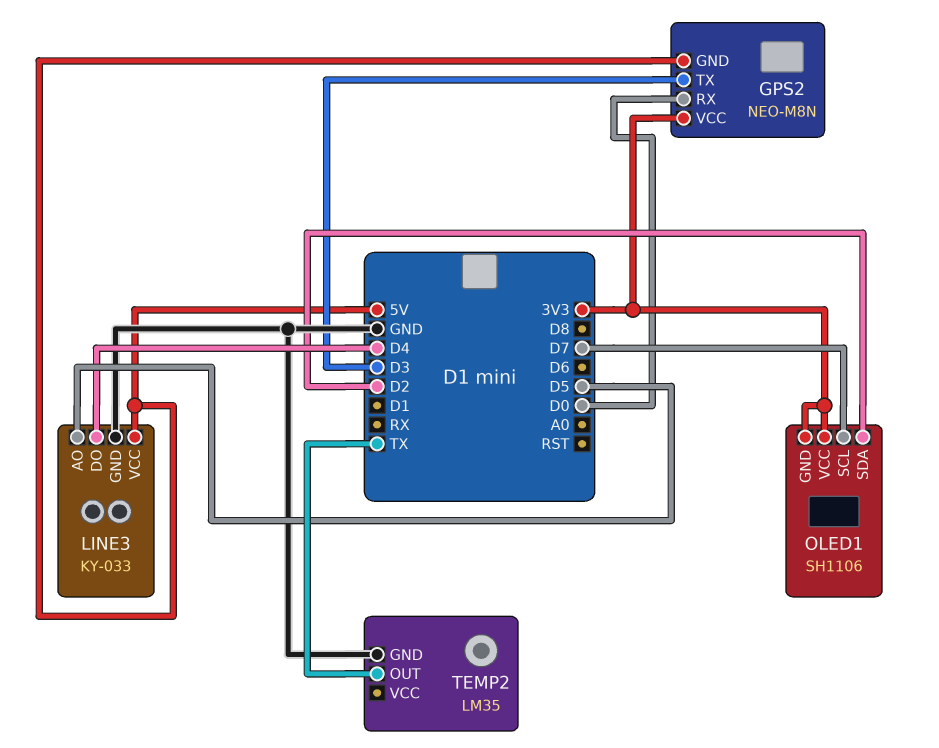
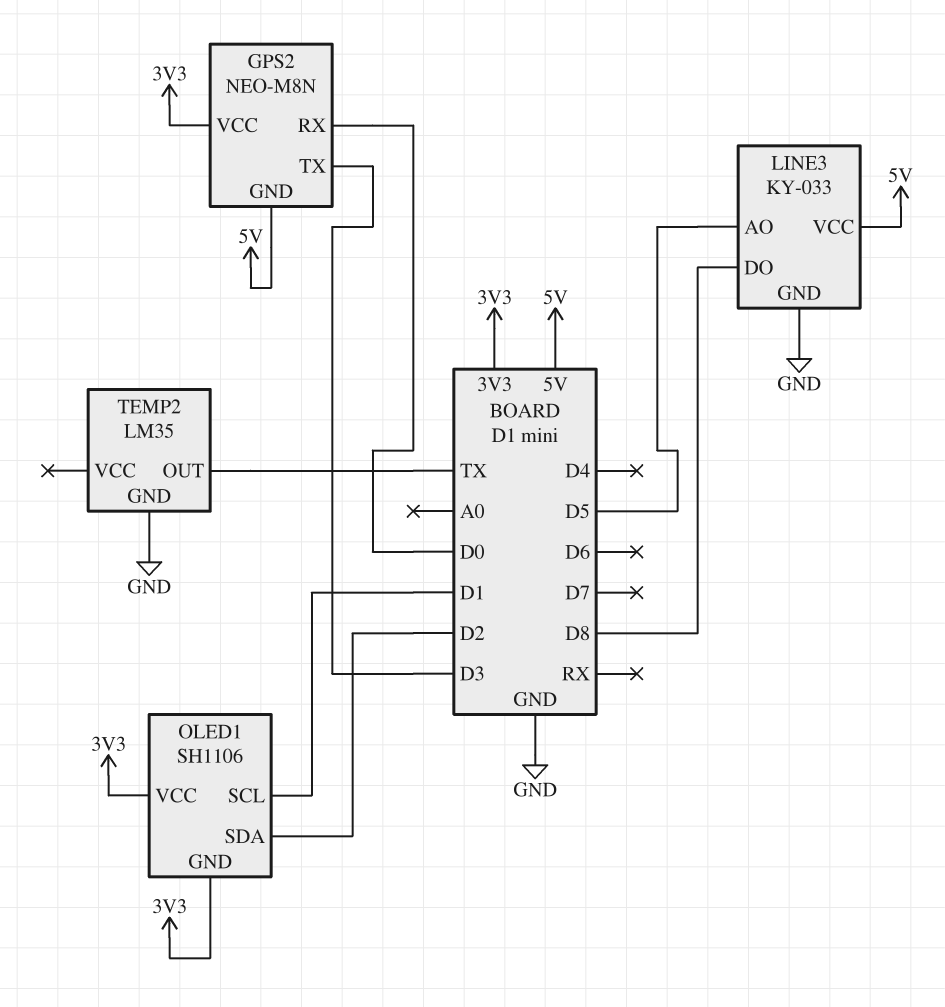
LINE3 pin DO: D4 -> D8
OLED1 pin SCL: D7 -> D1

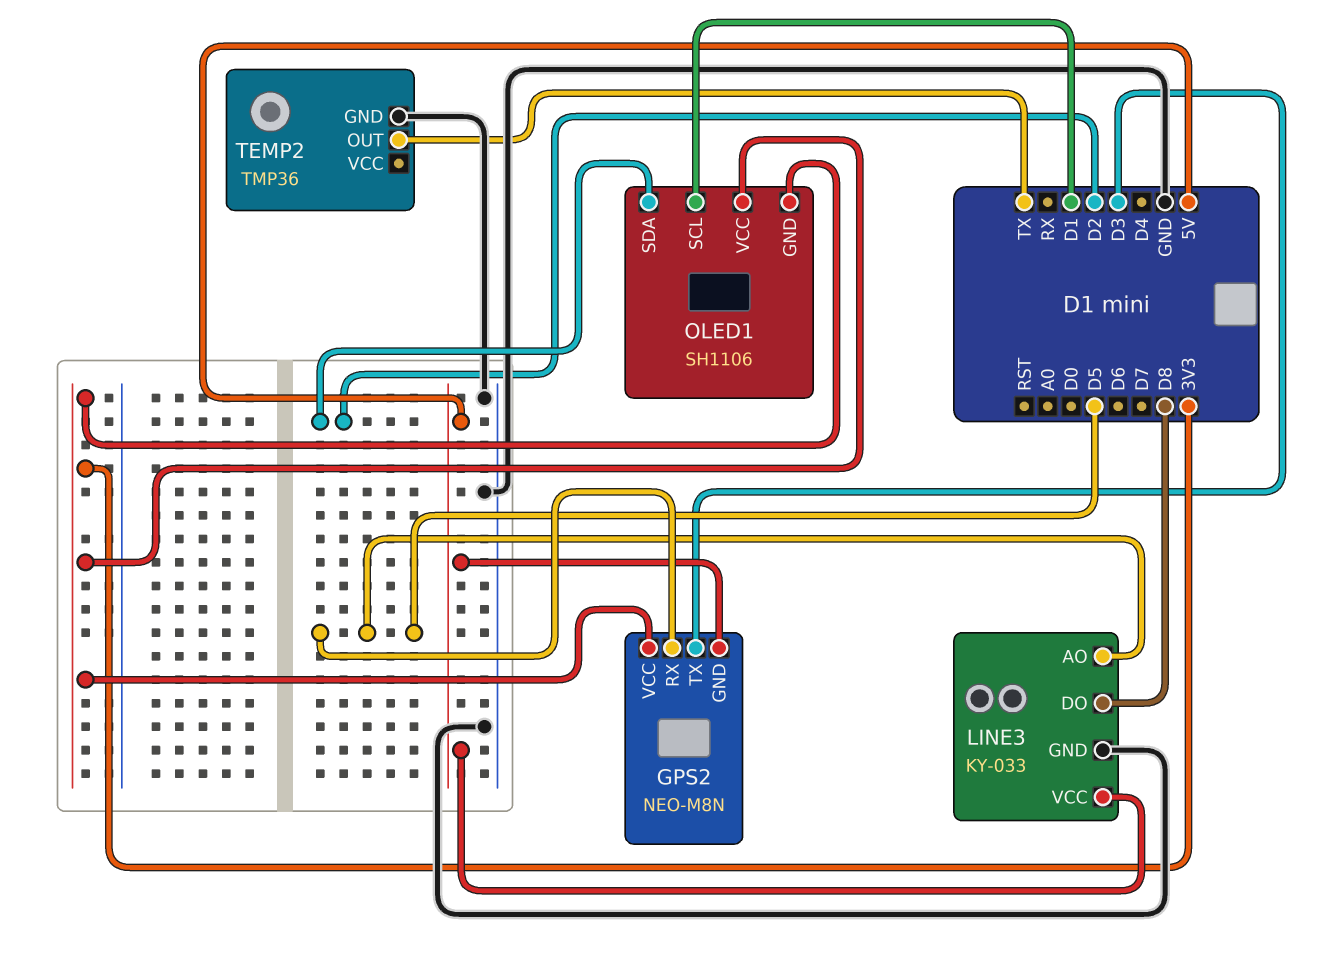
GPS2 pin RX: D0 -> D5
TEMP2: LM35 -> TMP36

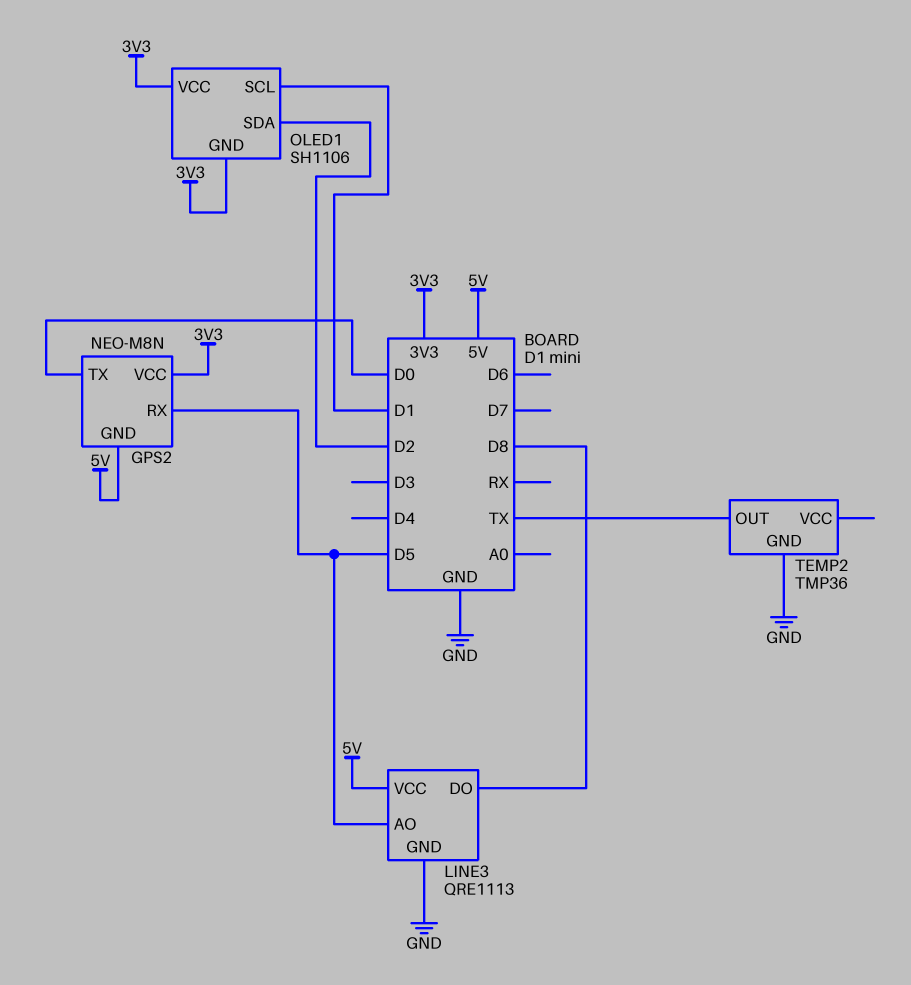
GPS2 pin TX: D3 -> D0
LINE3: KY-033 -> QRE1113

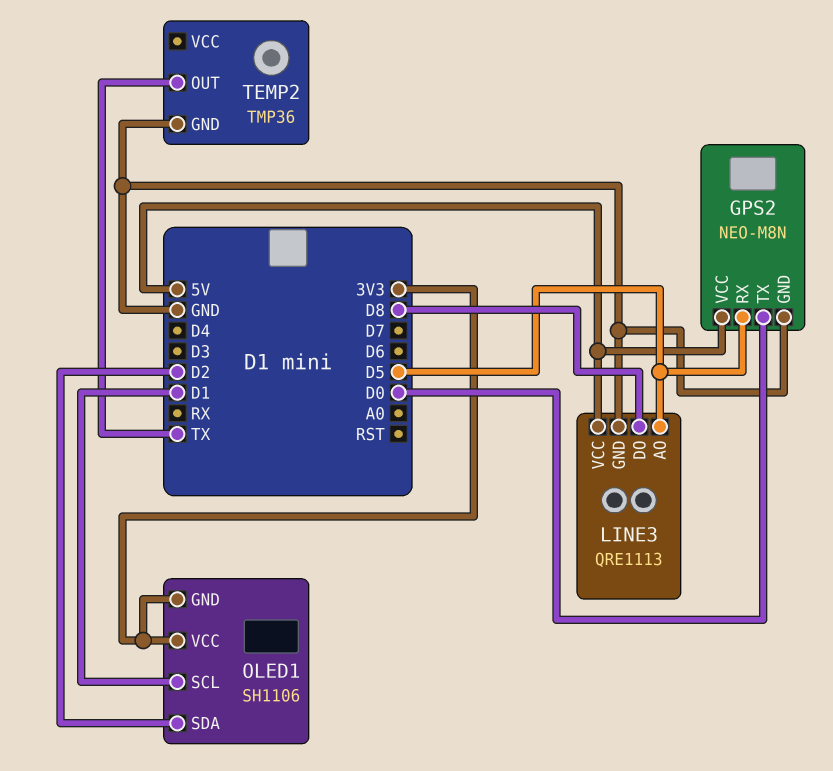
GPS2 pin GND: 5V -> GND
GPS2 pin VCC: 3V3 -> 5V

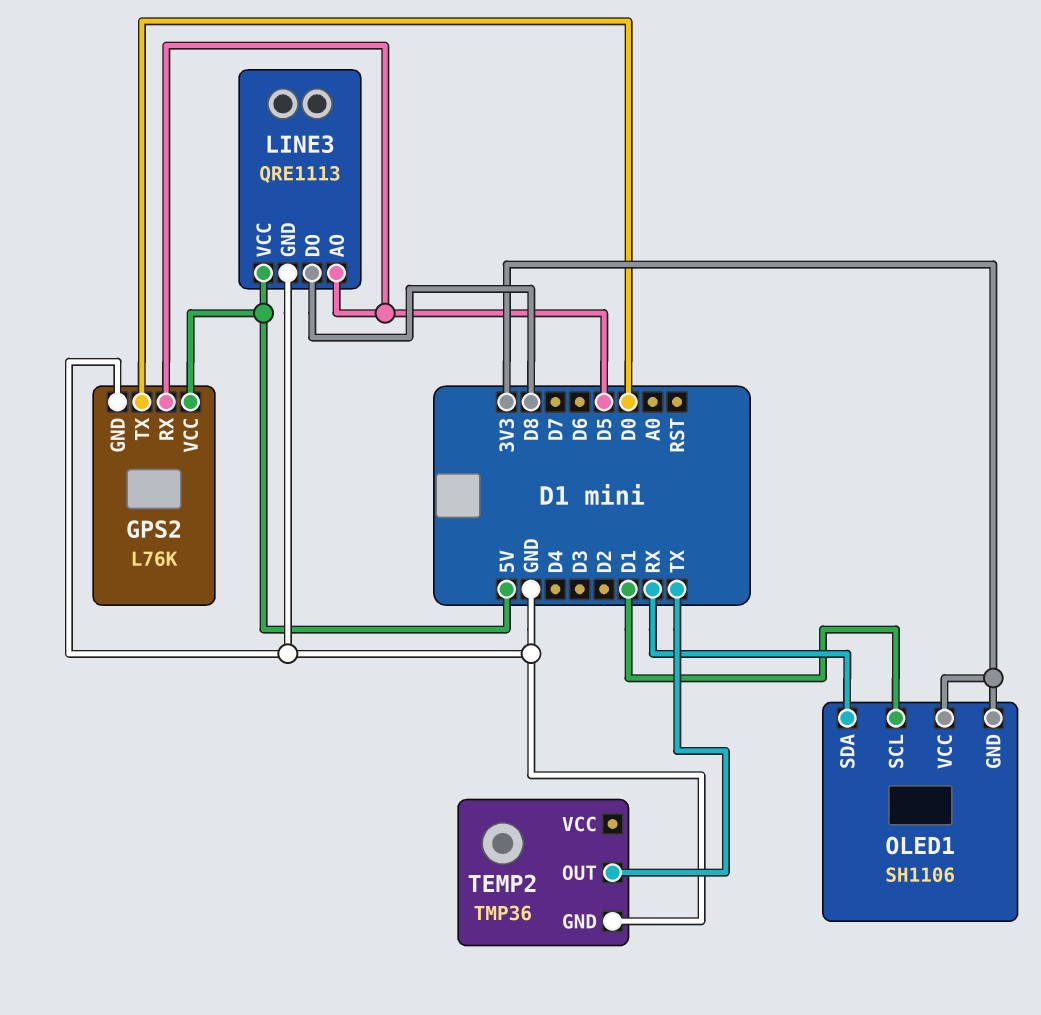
GPS2: NEO-M8N -> L76K
OLED1 pin SDA: D2 -> RX

